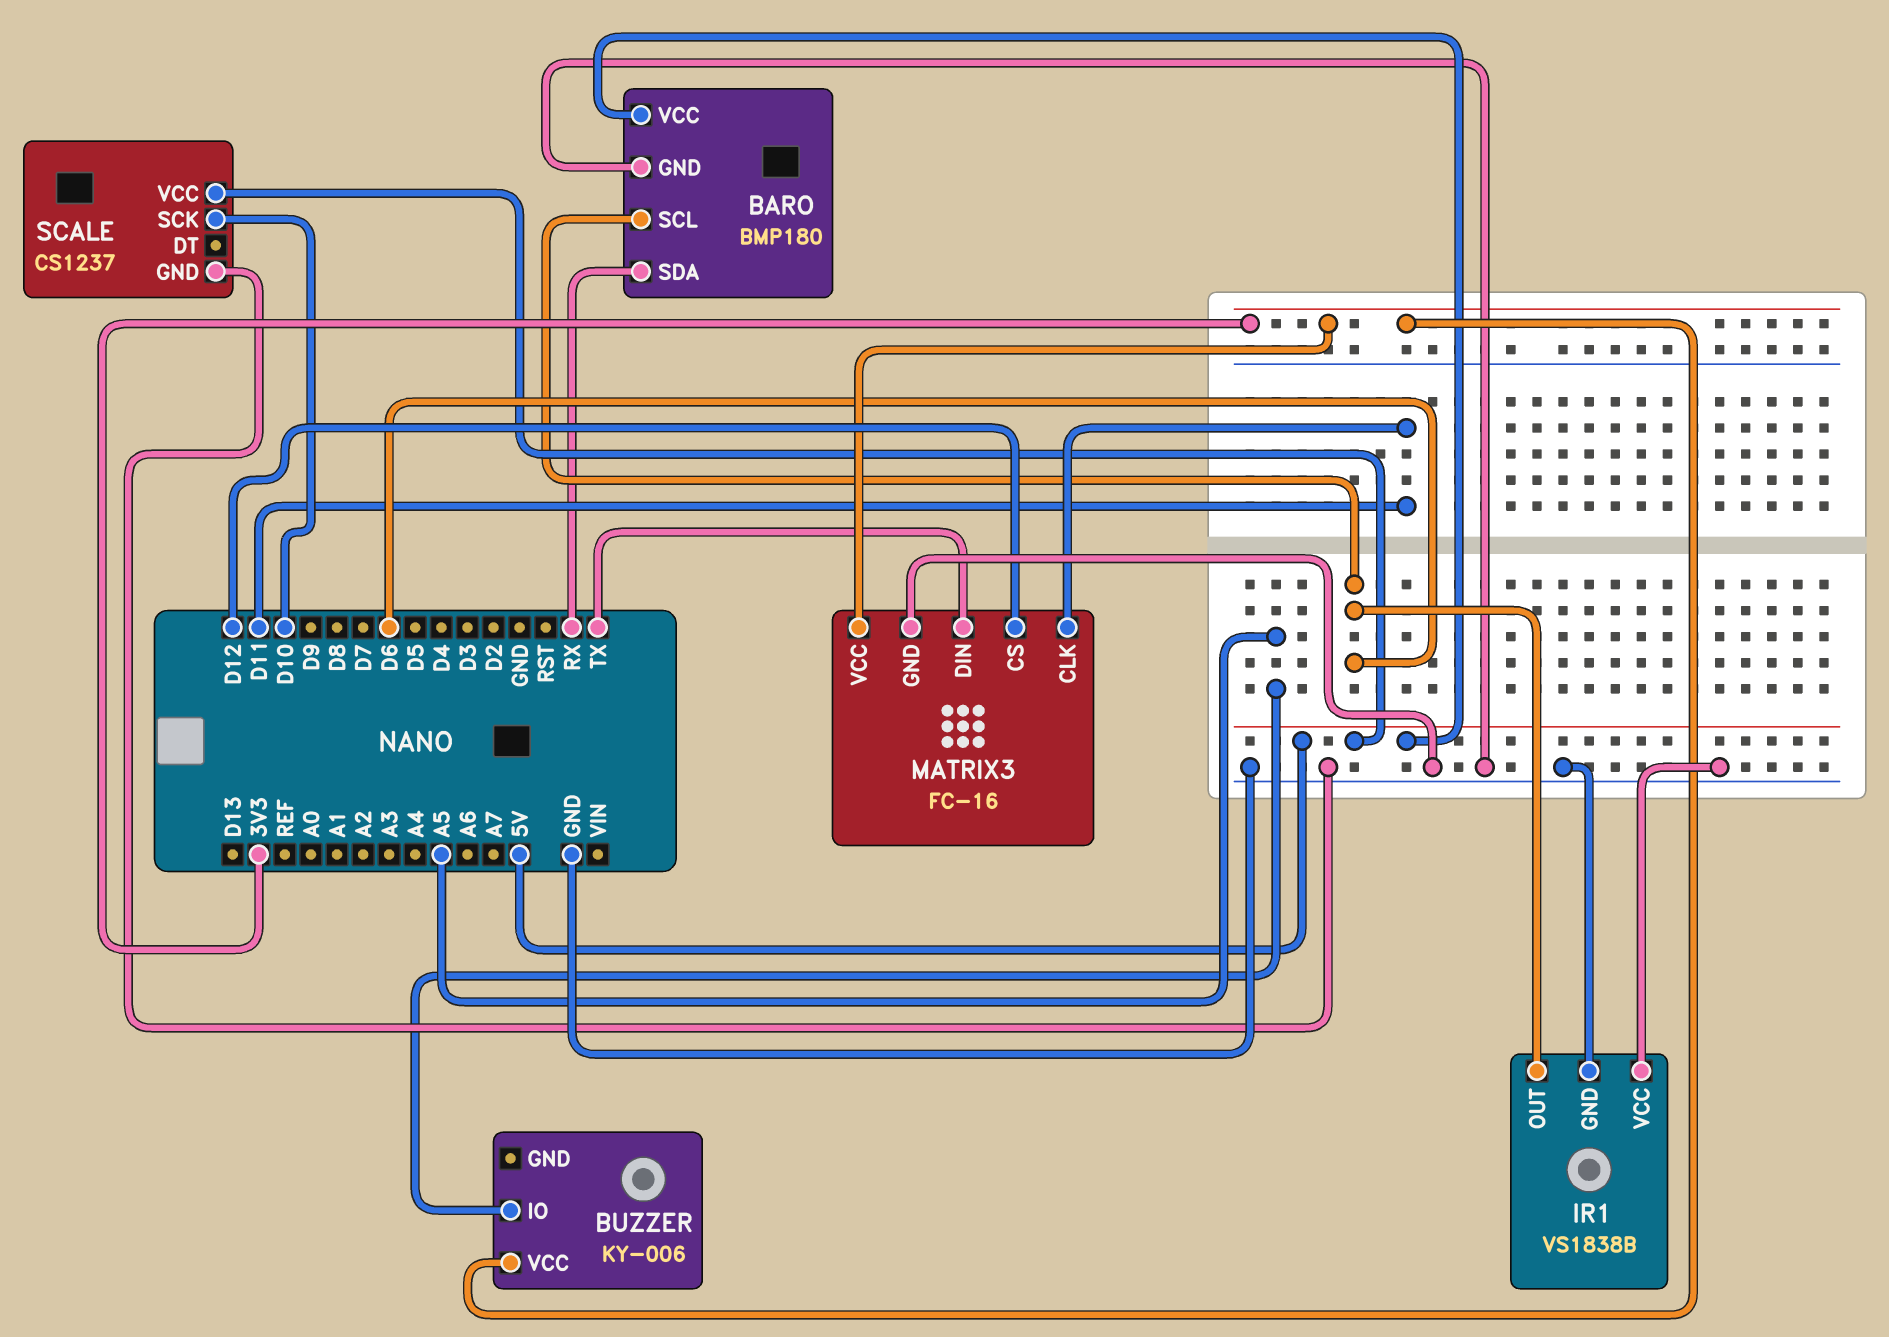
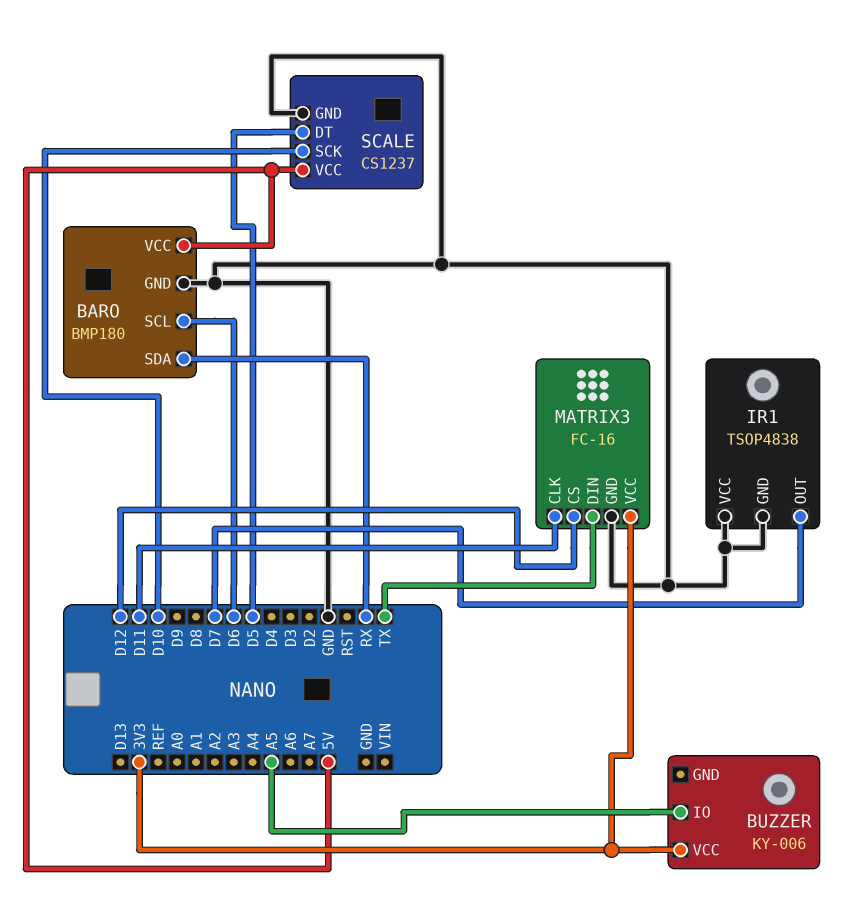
IR1: VS1838B -> TSOP4838
IR1 pin OUT: D6 -> D7
SCALE pin DT: none -> D5

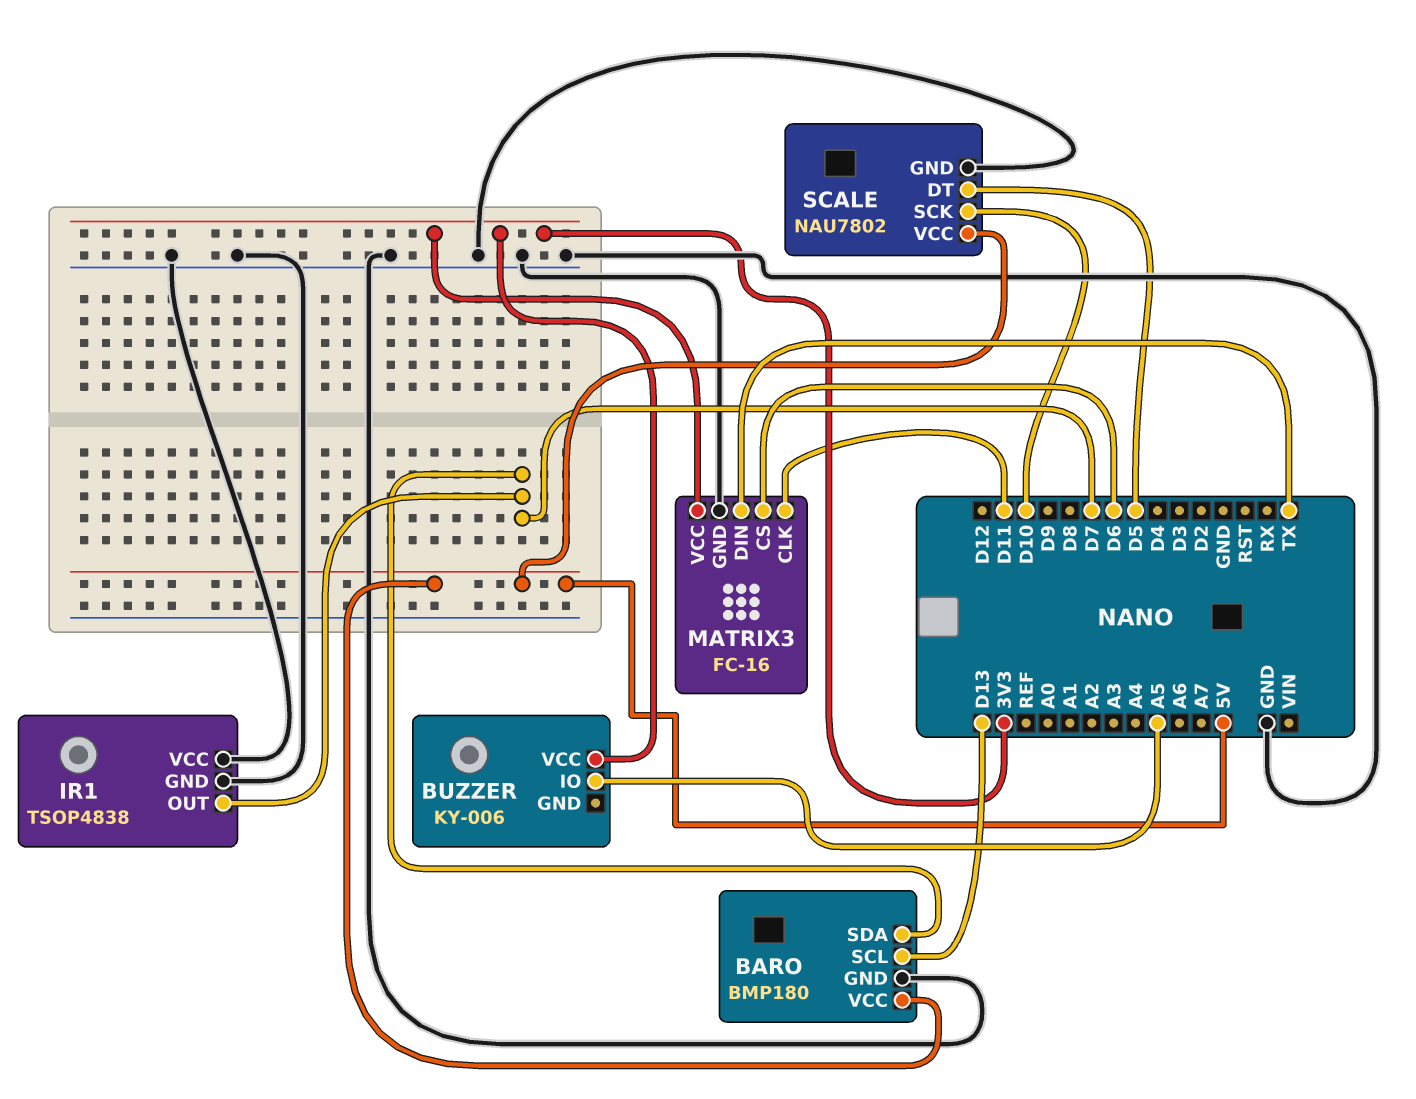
BARO pin SCL: D6 -> D13
BARO pin SDA: RX -> D7
MATRIX3 pin CS: D12 -> D6
SCALE: CS1237 -> NAU7802

